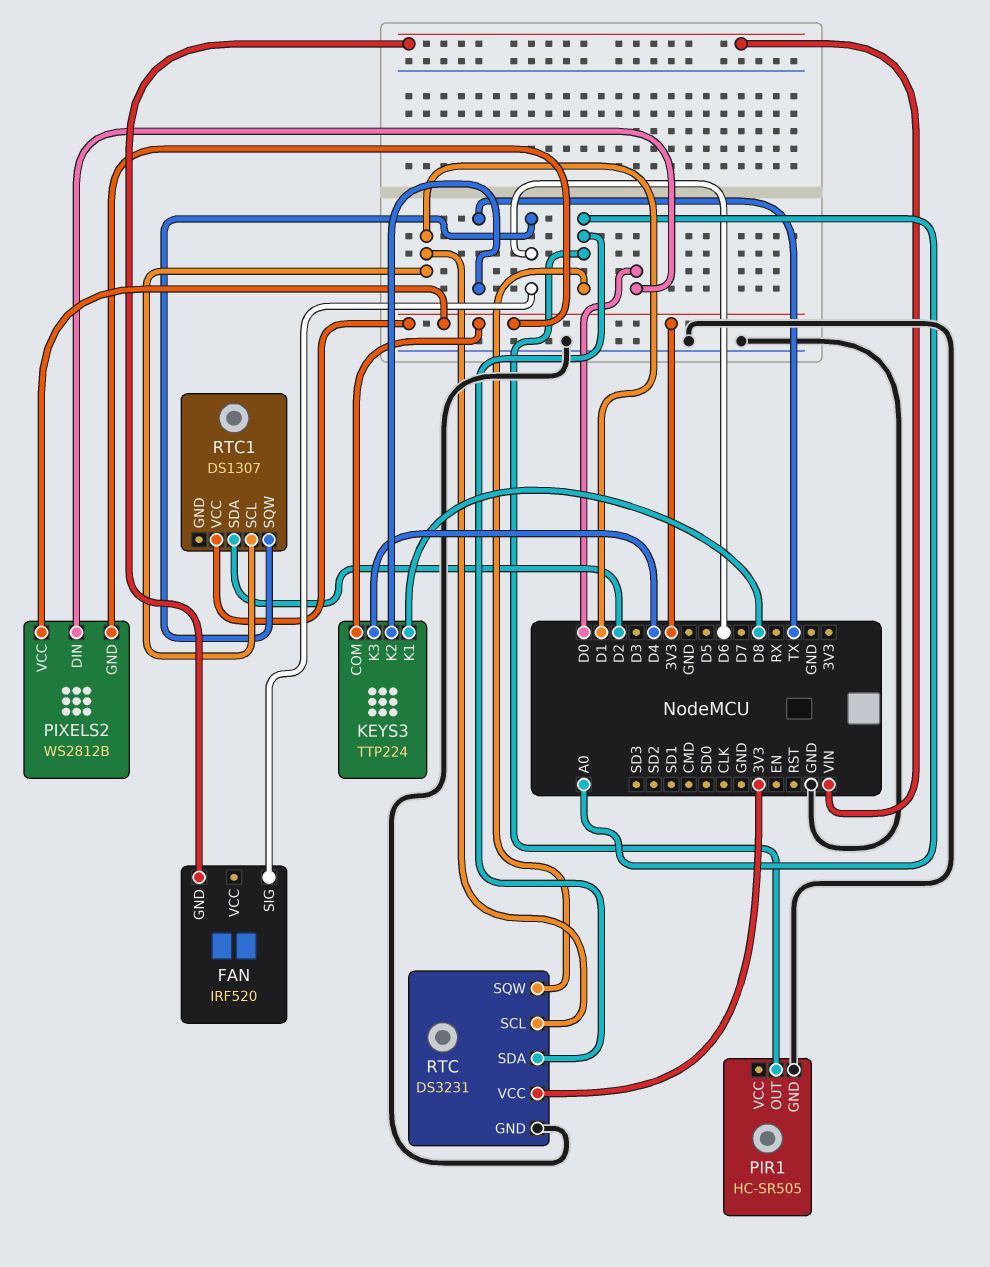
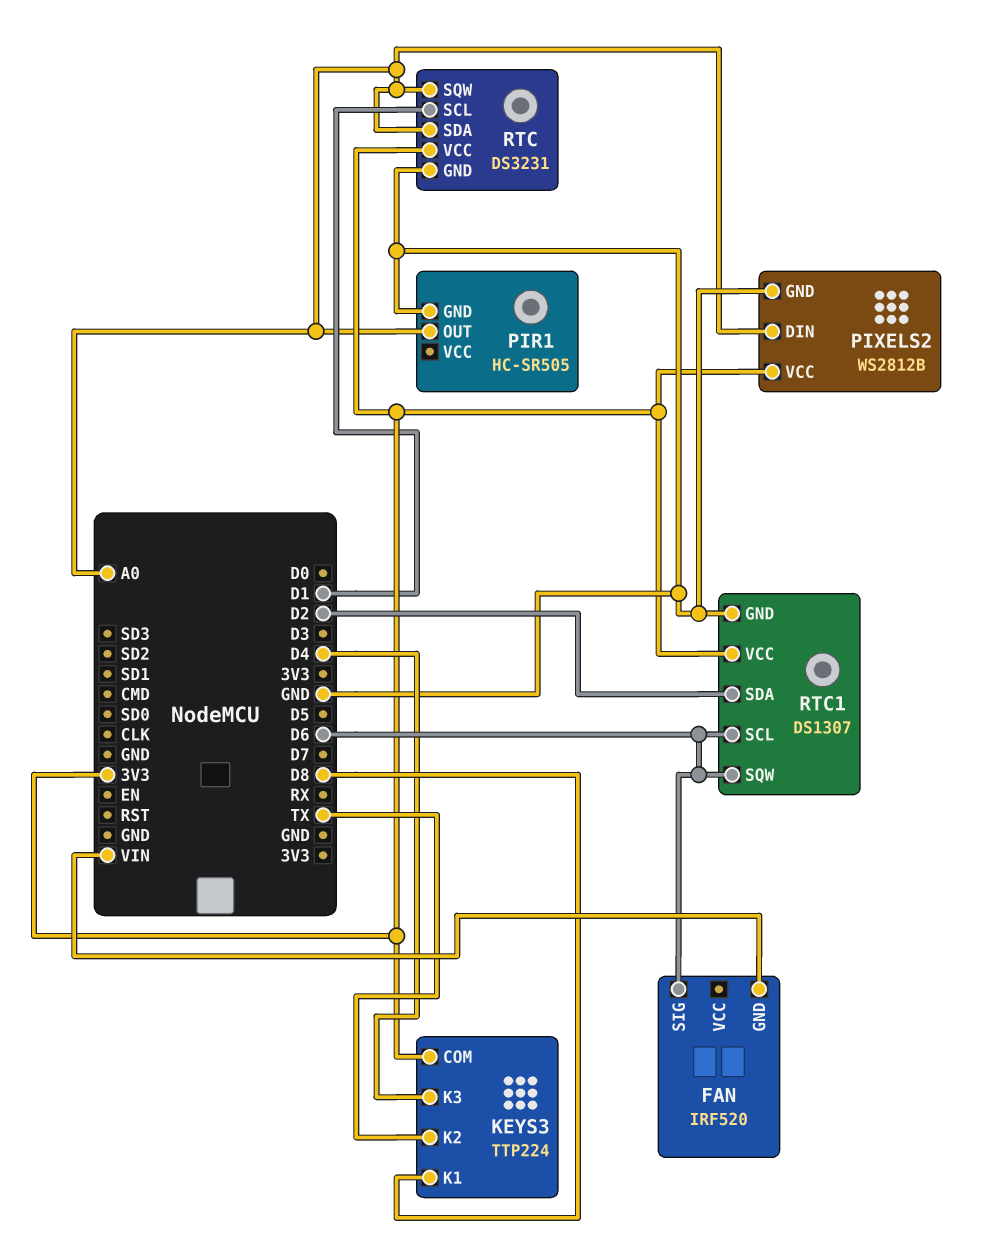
PIXELS2 pin DIN: D0 -> A0
PIXELS2 pin GND: 3V3 -> GND
RTC1 pin GND: none -> GND
RTC1 pin SCL: D1 -> D6

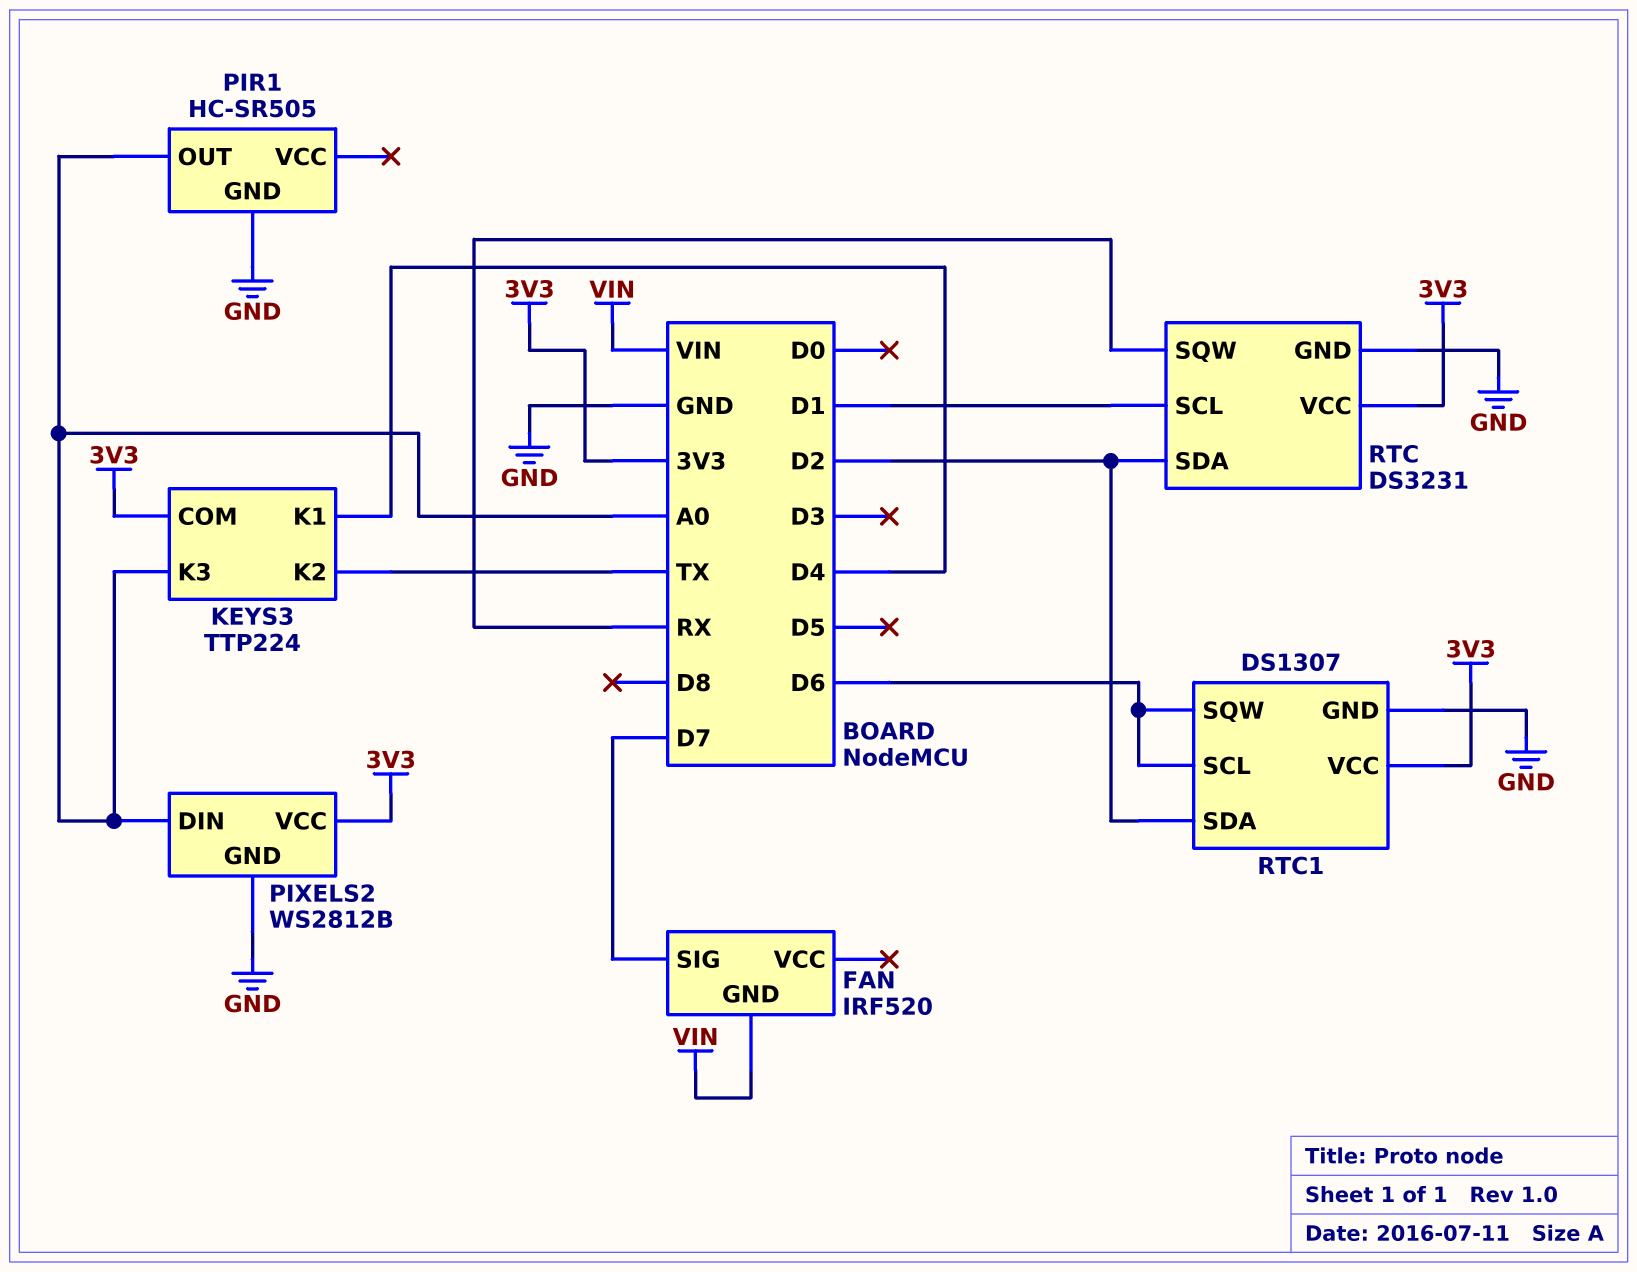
FAN pin SIG: D6 -> D7
KEYS3 pin K1: D8 -> D4
KEYS3 pin K3: D4 -> A0
RTC pin SDA: A0 -> D2
RTC pin SQW: A0 -> RX

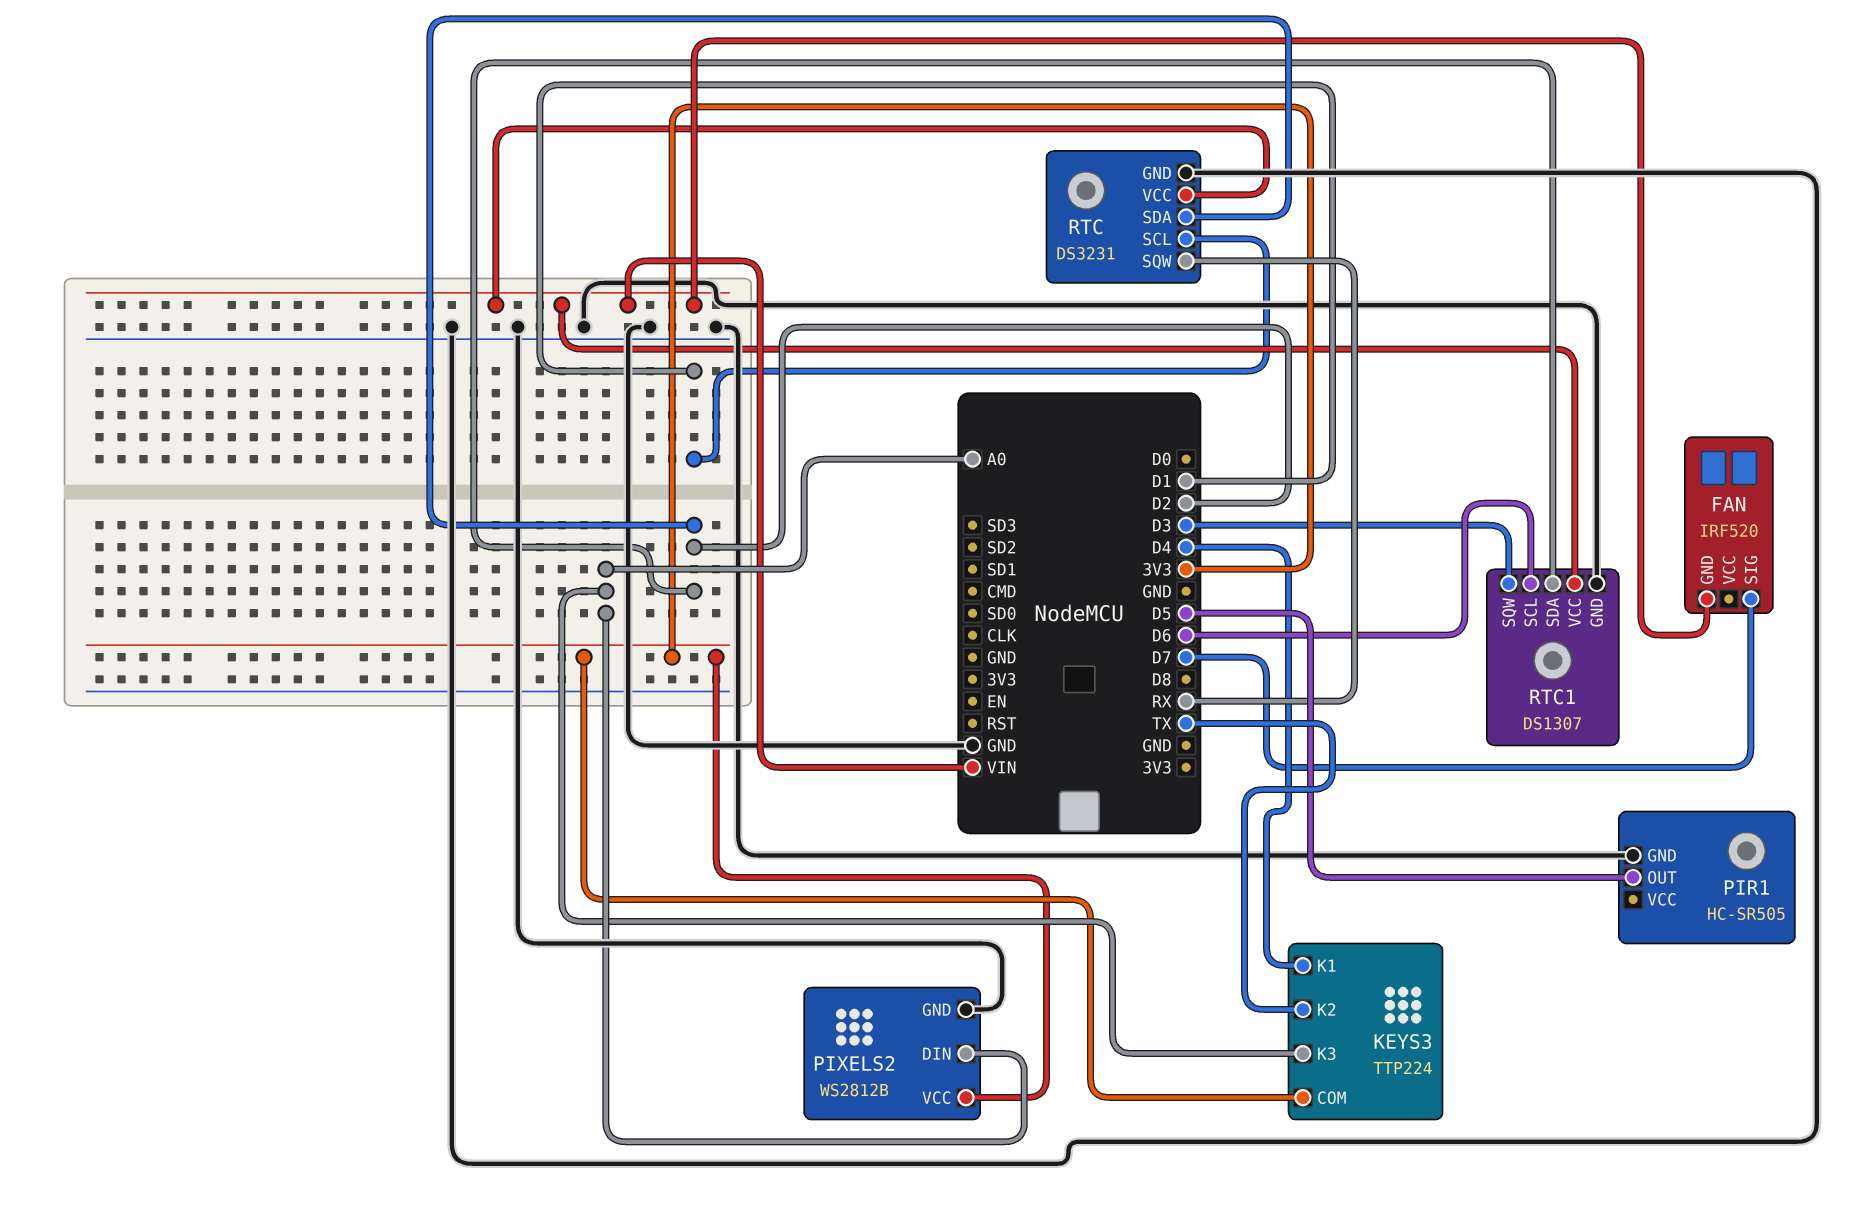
PIR1 pin OUT: A0 -> D5
RTC pin VCC: 3V3 -> VIN
RTC1 pin SQW: D6 -> D3
RTC1 pin VCC: 3V3 -> VIN

